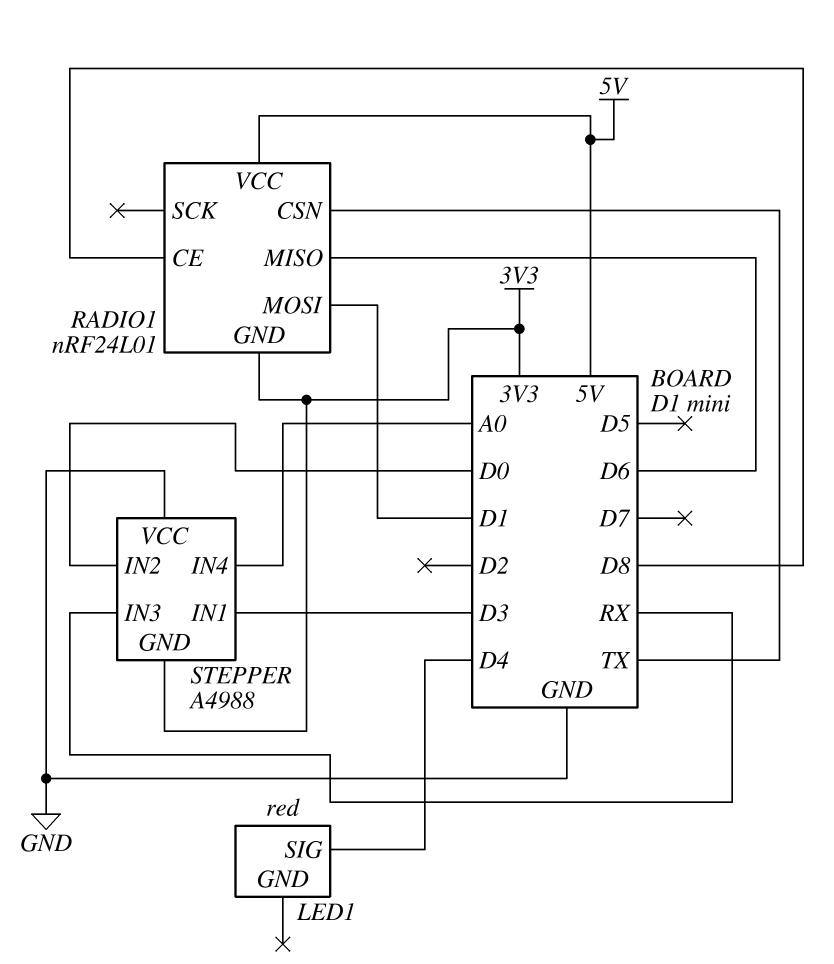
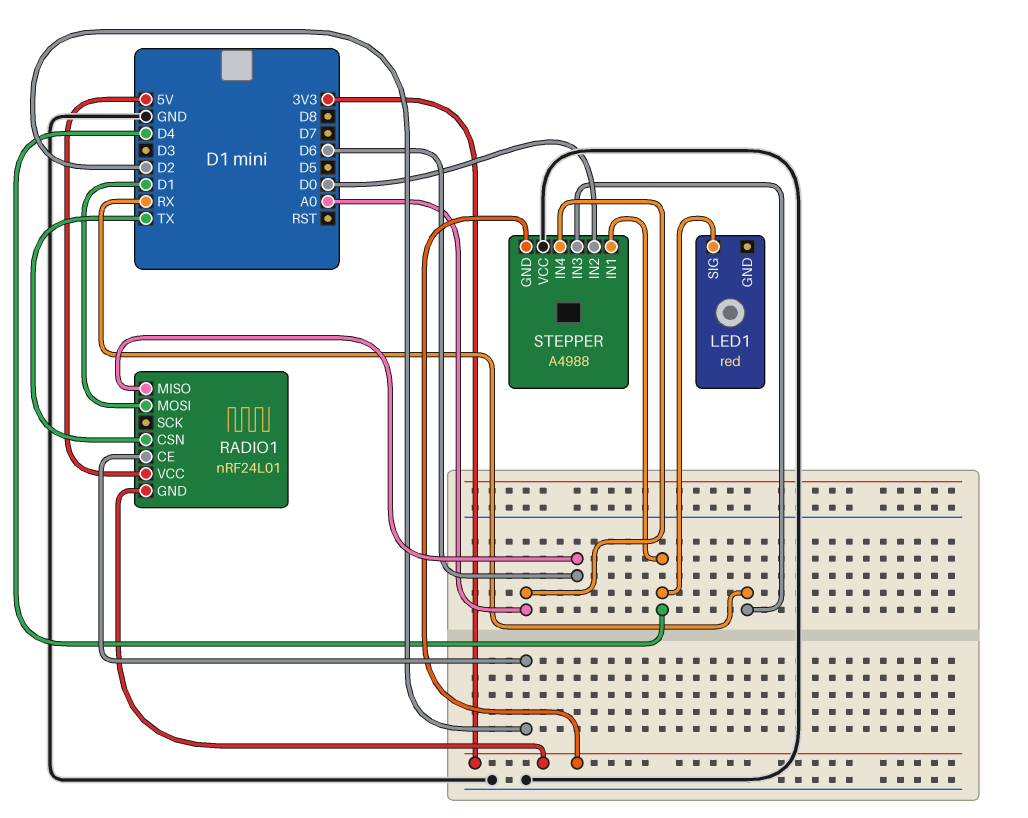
RADIO1 pin CE: D8 -> D2
STEPPER pin IN1: D3 -> D4

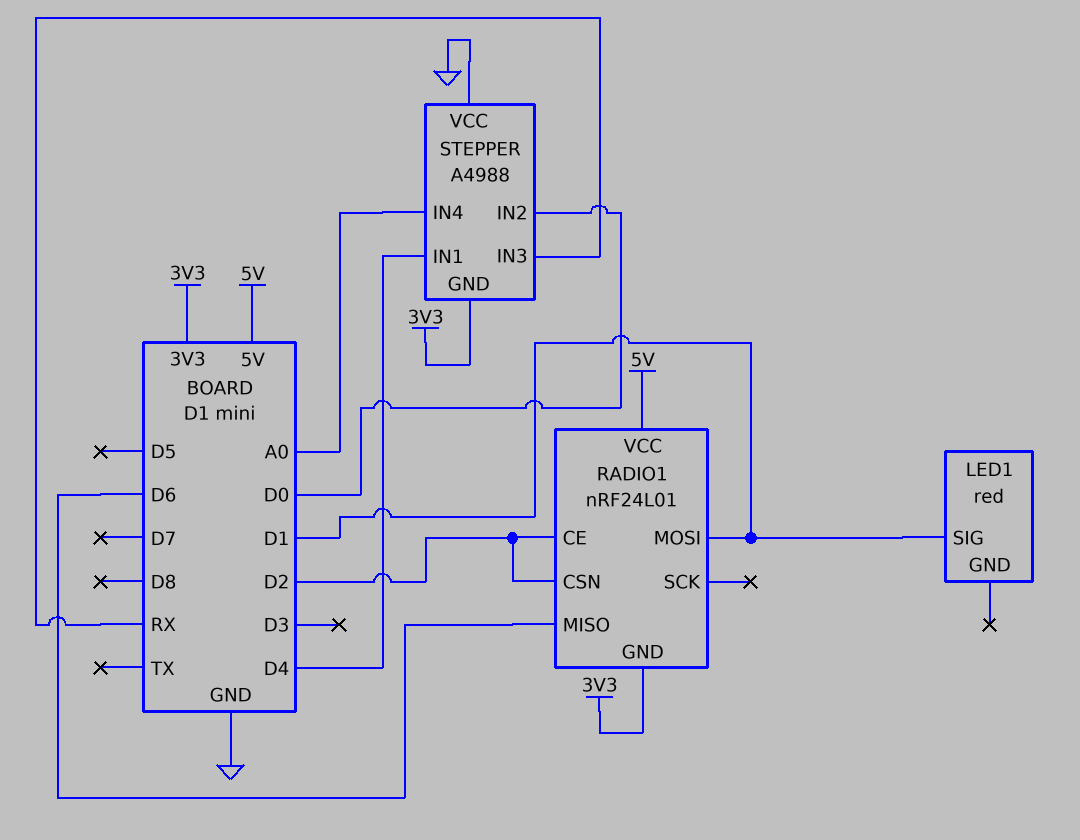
LED1 pin SIG: D4 -> D1
RADIO1 pin CSN: TX -> D2

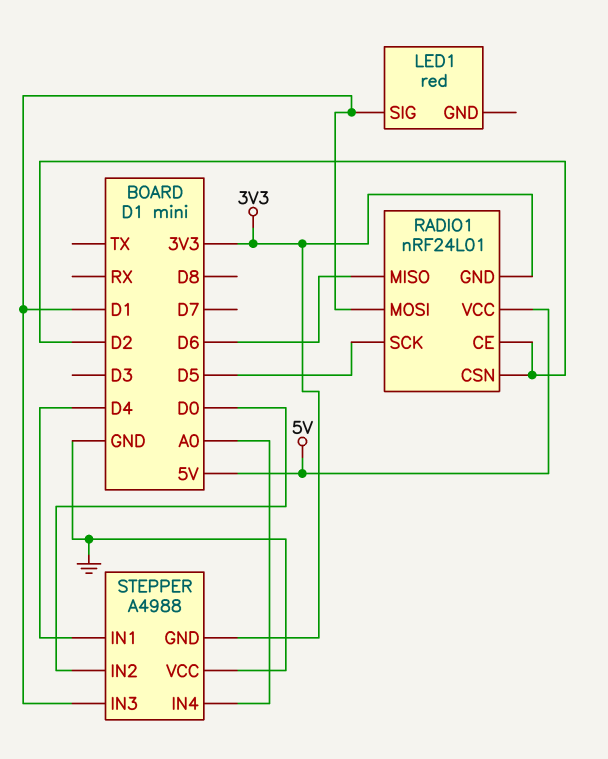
RADIO1 pin SCK: none -> D5
STEPPER pin IN3: RX -> D1

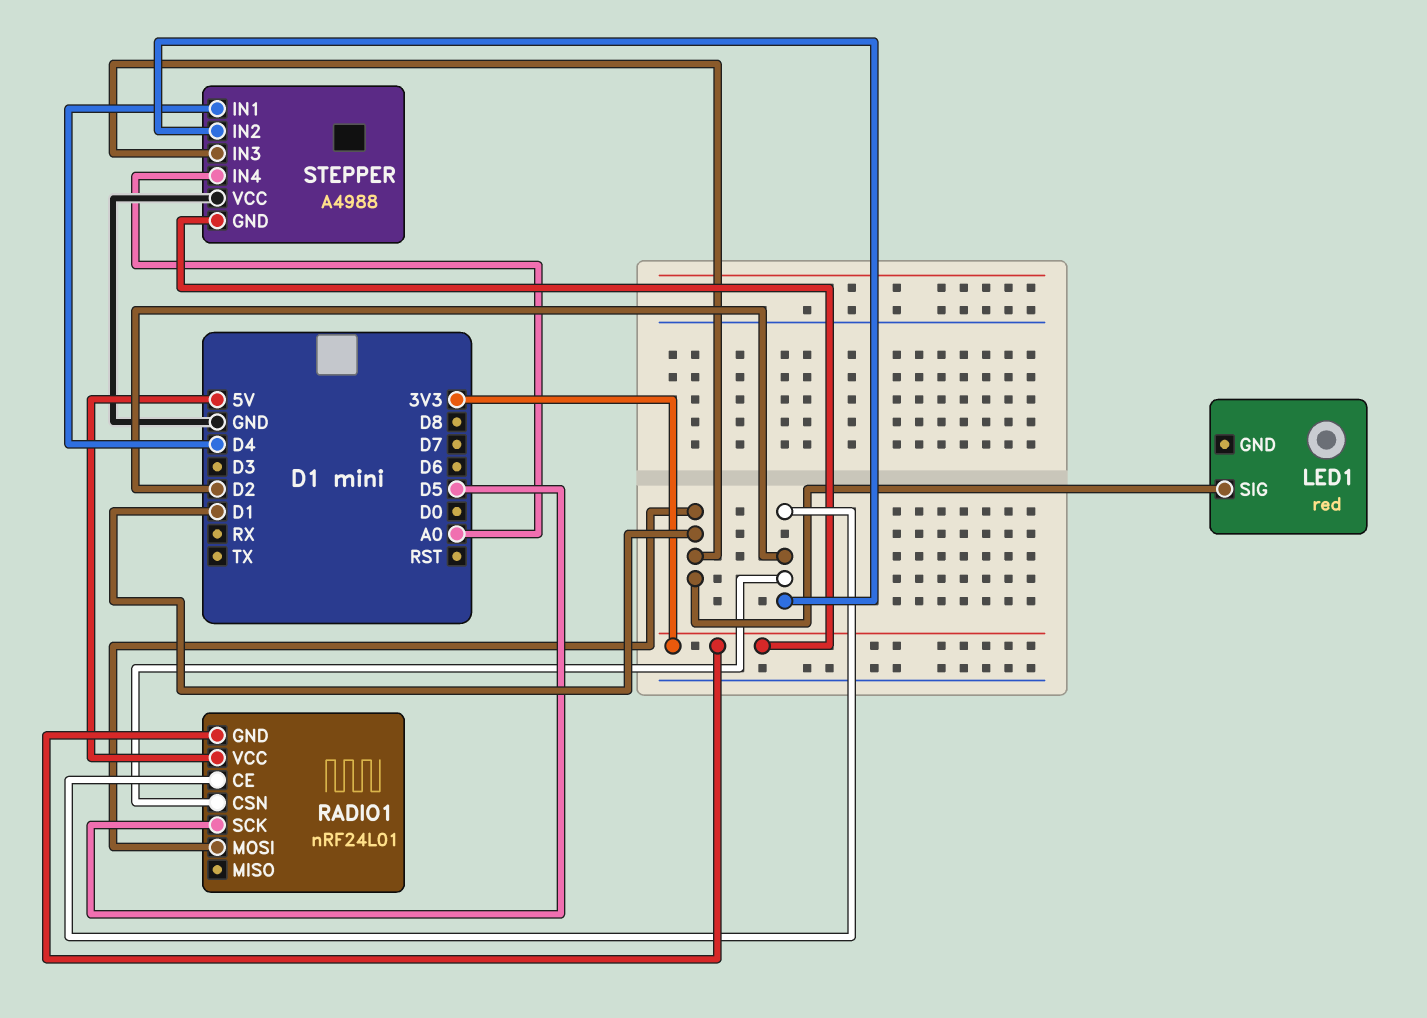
RADIO1 pin MISO: D6 -> none
STEPPER pin IN2: D0 -> D2

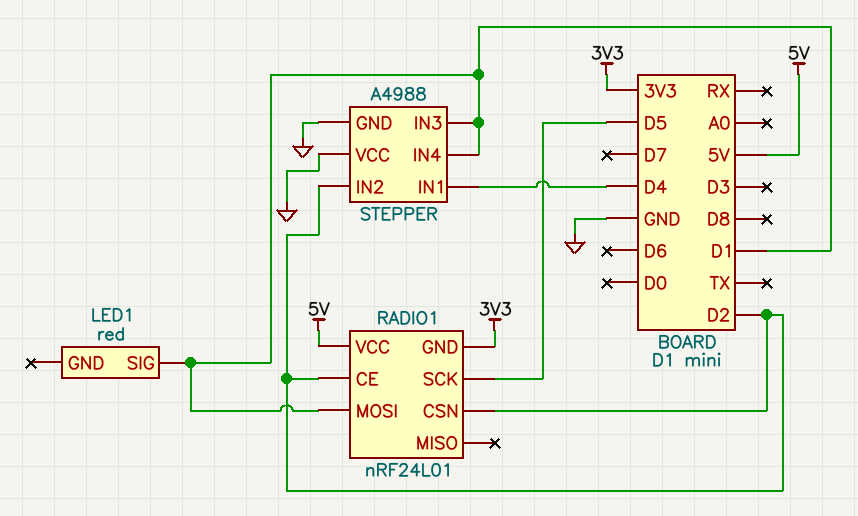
STEPPER pin GND: 3V3 -> GND
STEPPER pin IN4: A0 -> D1

